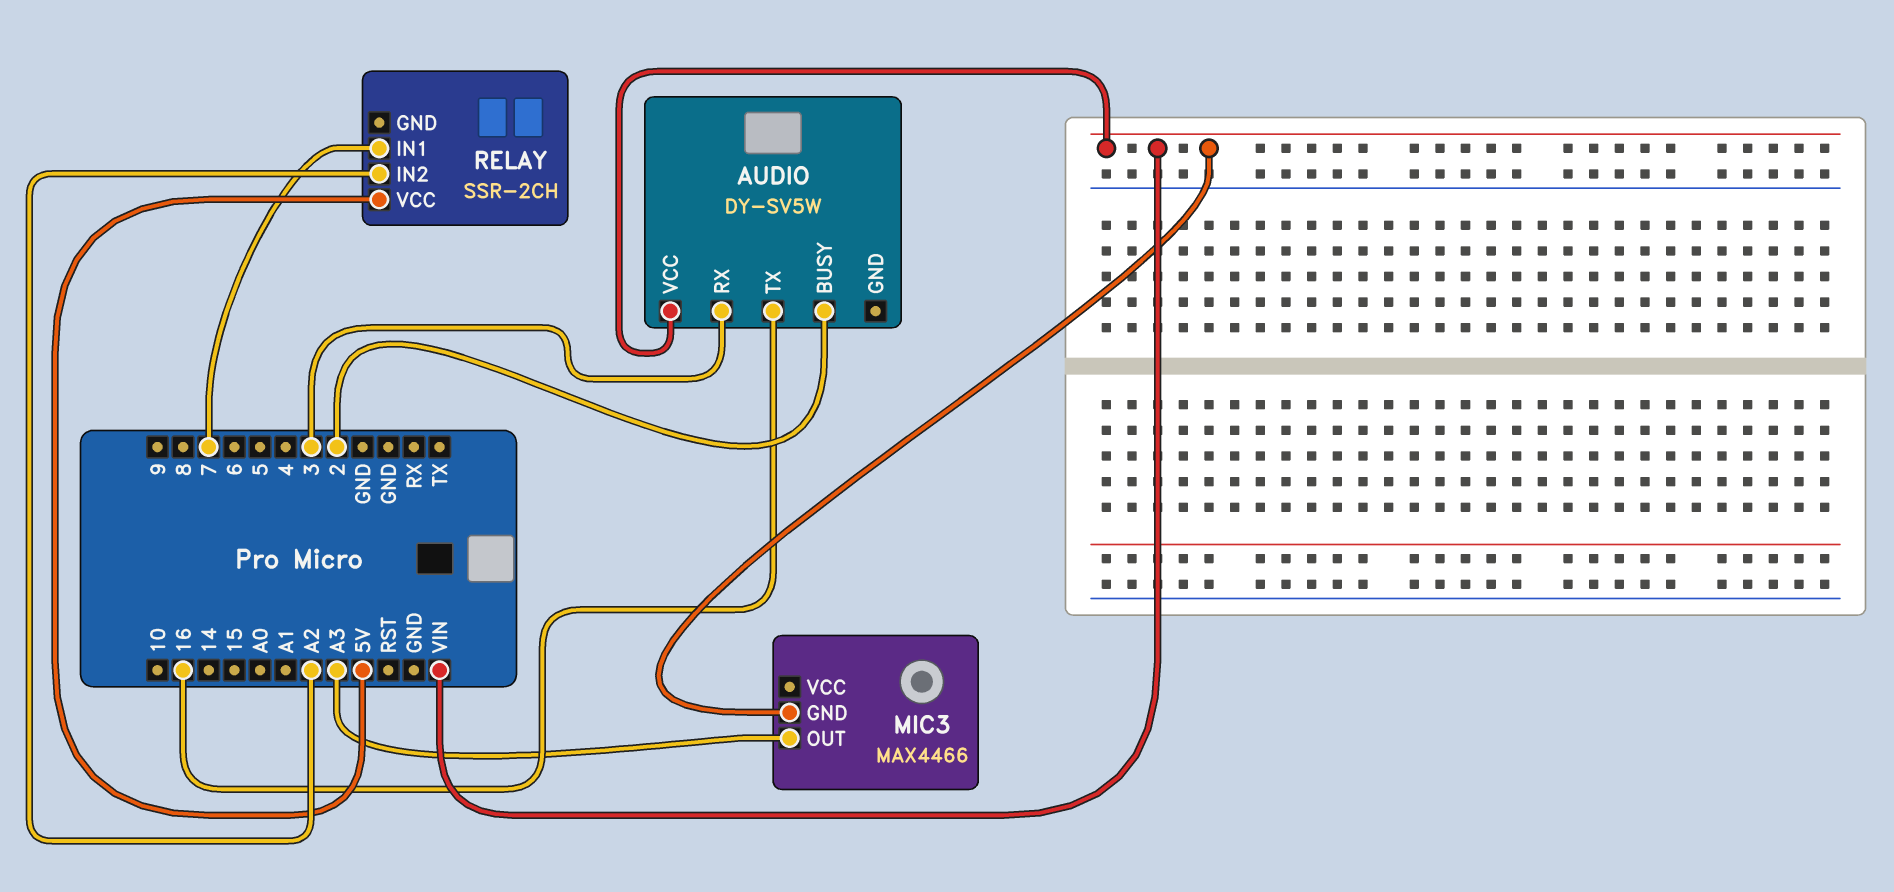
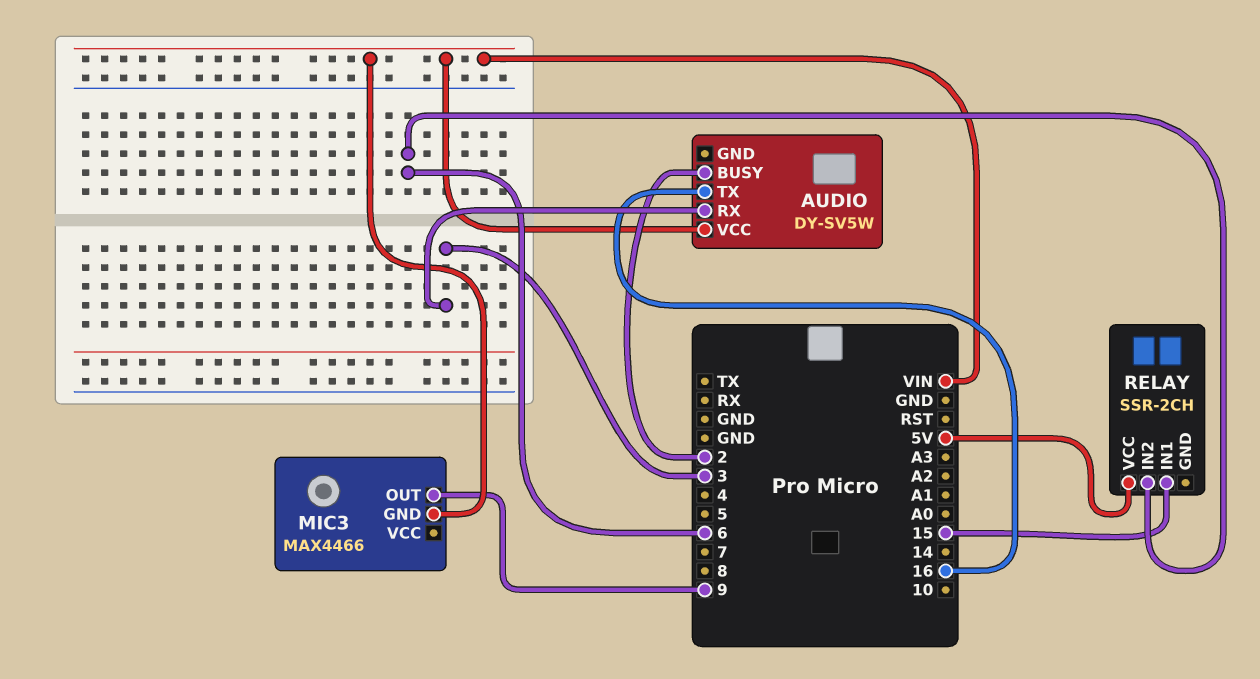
MIC3 pin OUT: A3 -> 9
RELAY pin IN1: 7 -> 15
RELAY pin IN2: A2 -> 6

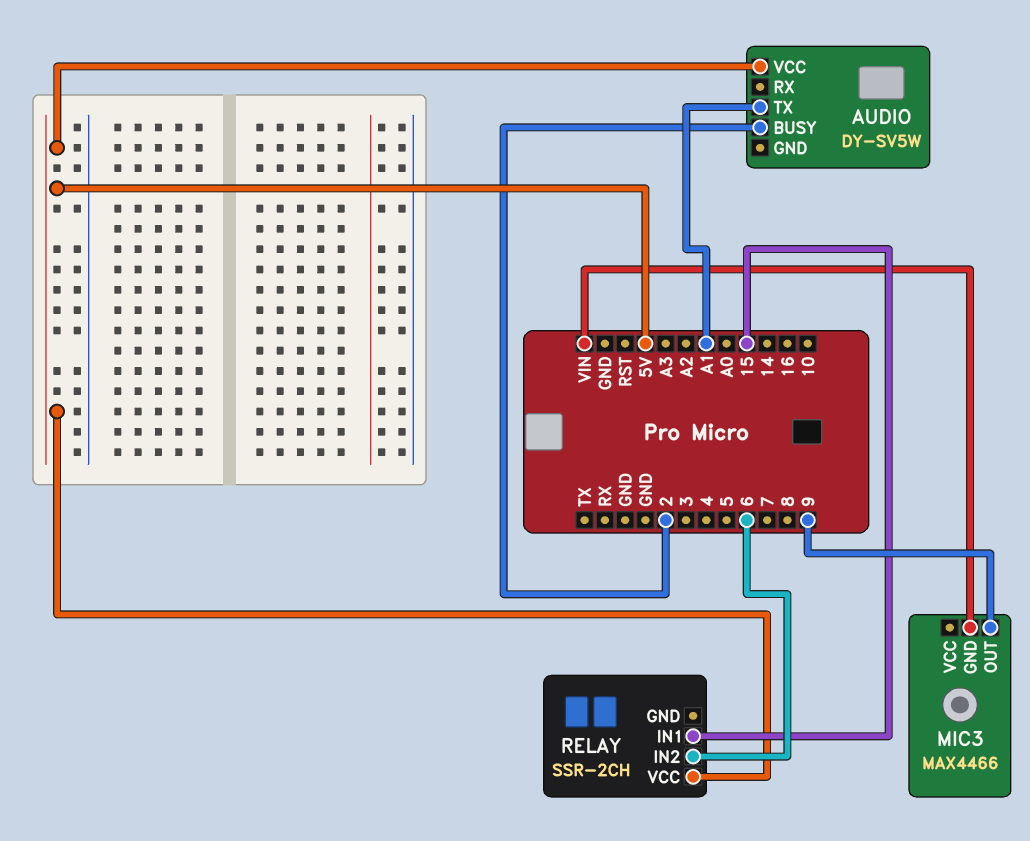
AUDIO pin RX: 3 -> none
AUDIO pin TX: 16 -> A1
AUDIO pin VCC: VIN -> 5V

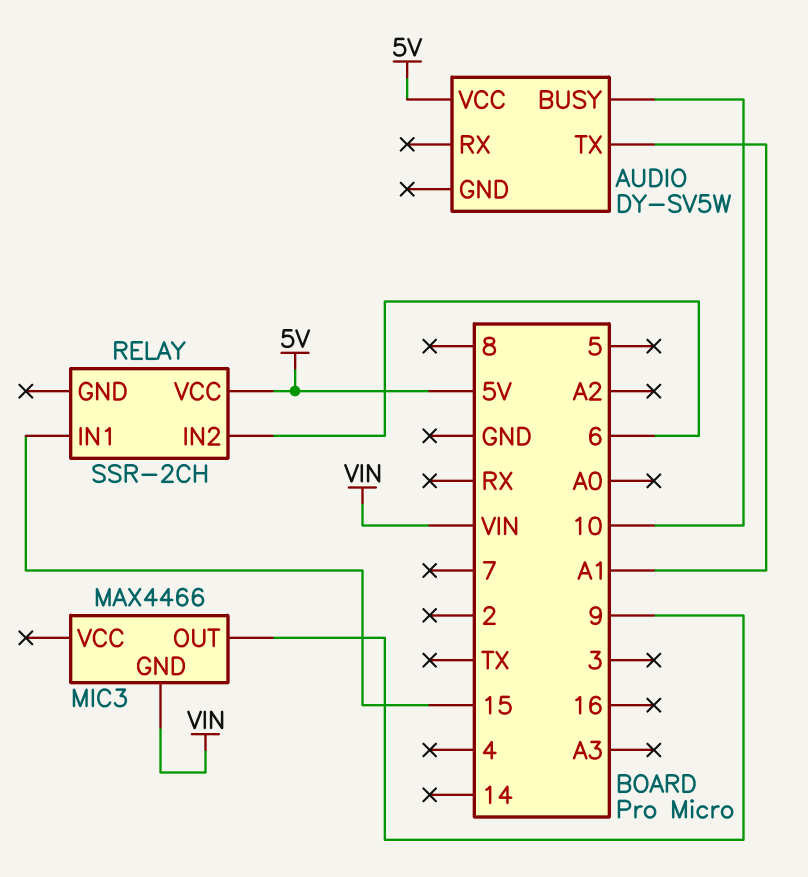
AUDIO pin BUSY: 2 -> 10

